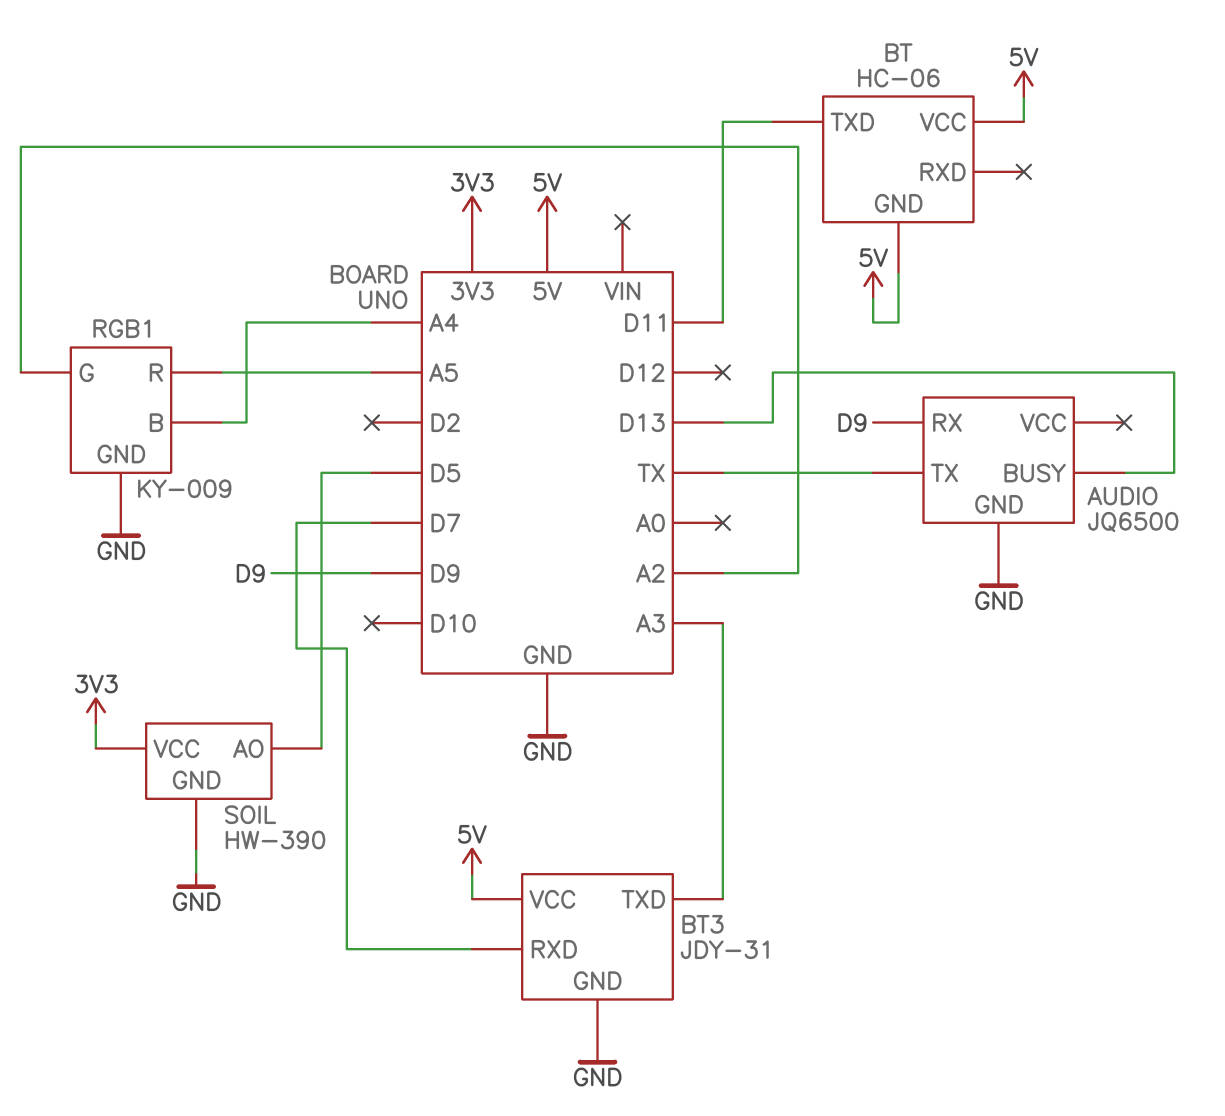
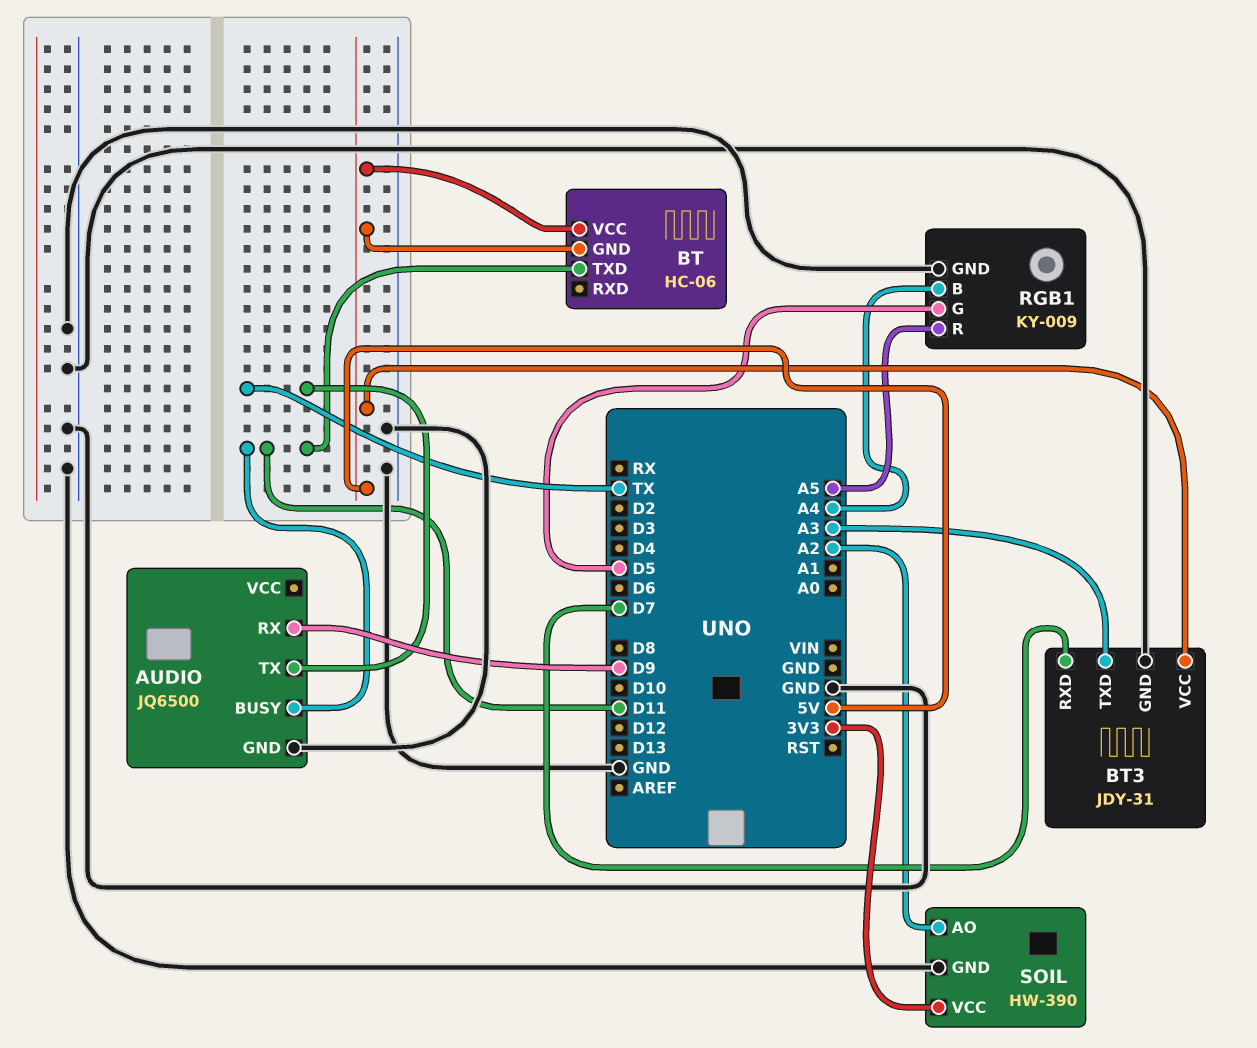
AUDIO pin BUSY: D13 -> D11
RGB1 pin G: A2 -> D5
SOIL pin AO: D5 -> A2

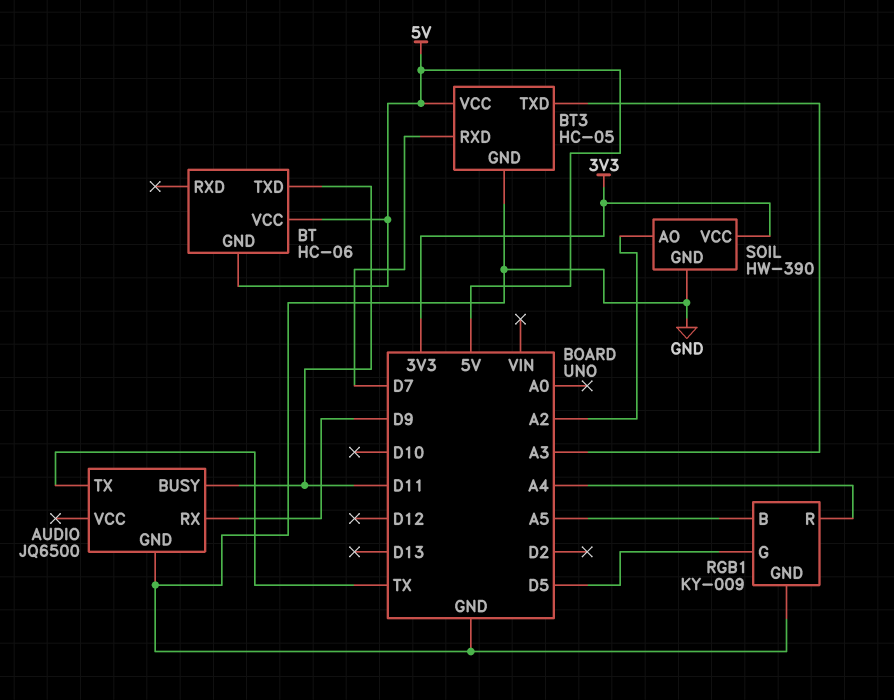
BT3: JDY-31 -> HC-05
RGB1 pin B: A4 -> A5
RGB1 pin R: A5 -> A4

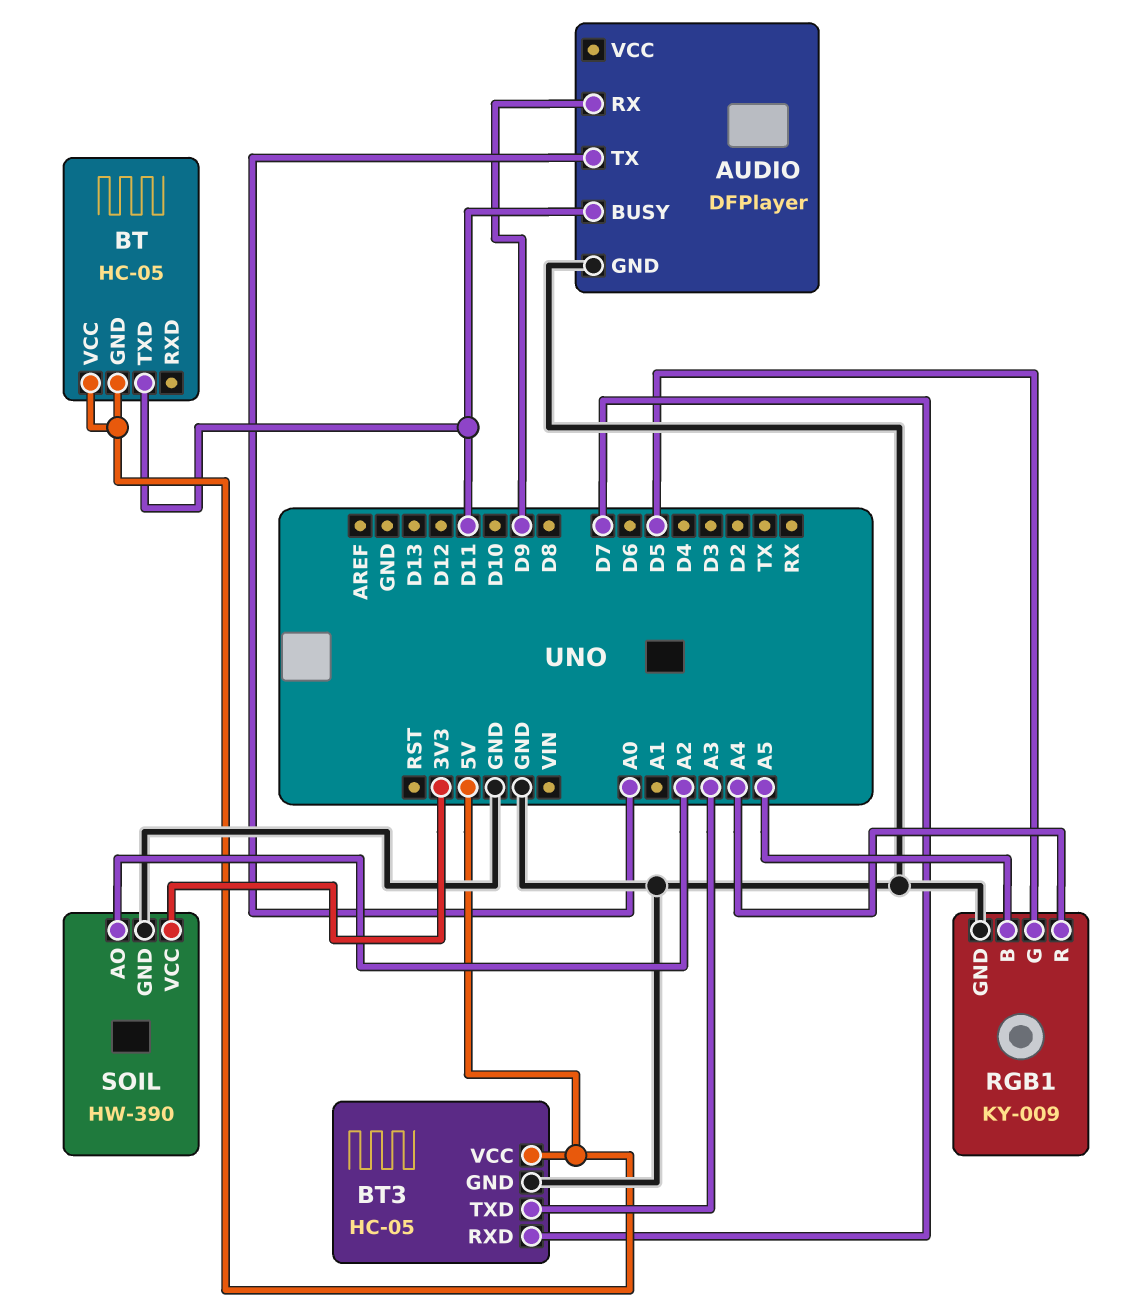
AUDIO: JQ6500 -> DFPlayer
AUDIO pin TX: TX -> A0
BT: HC-06 -> HC-05

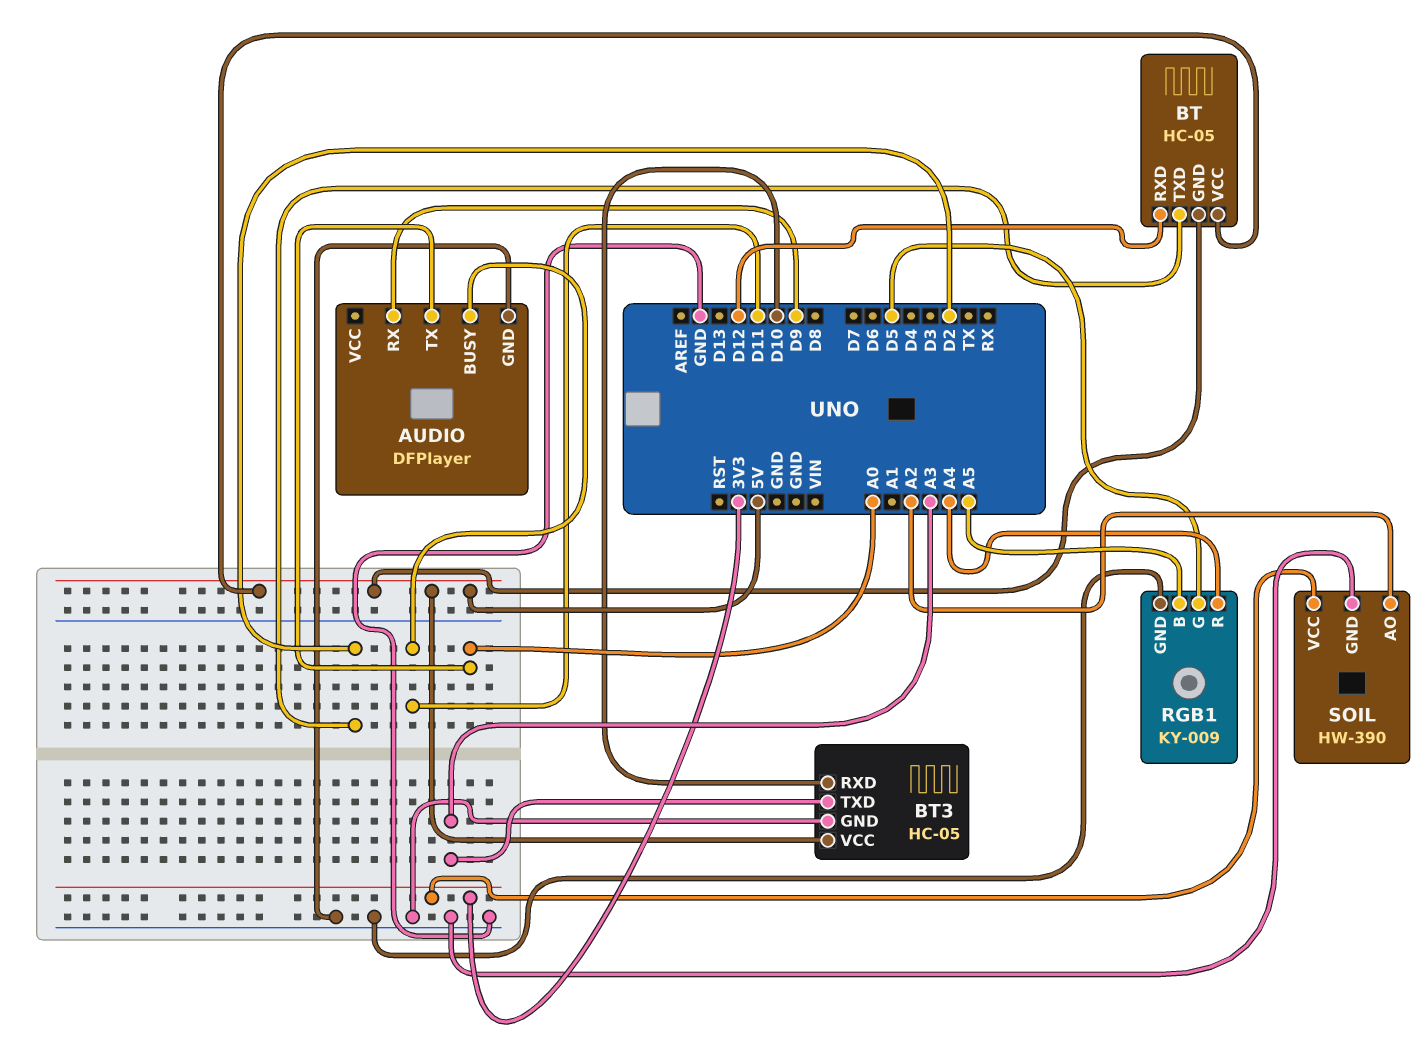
BT pin RXD: none -> D12
BT pin TXD: D11 -> D2
BT3 pin RXD: D7 -> D10

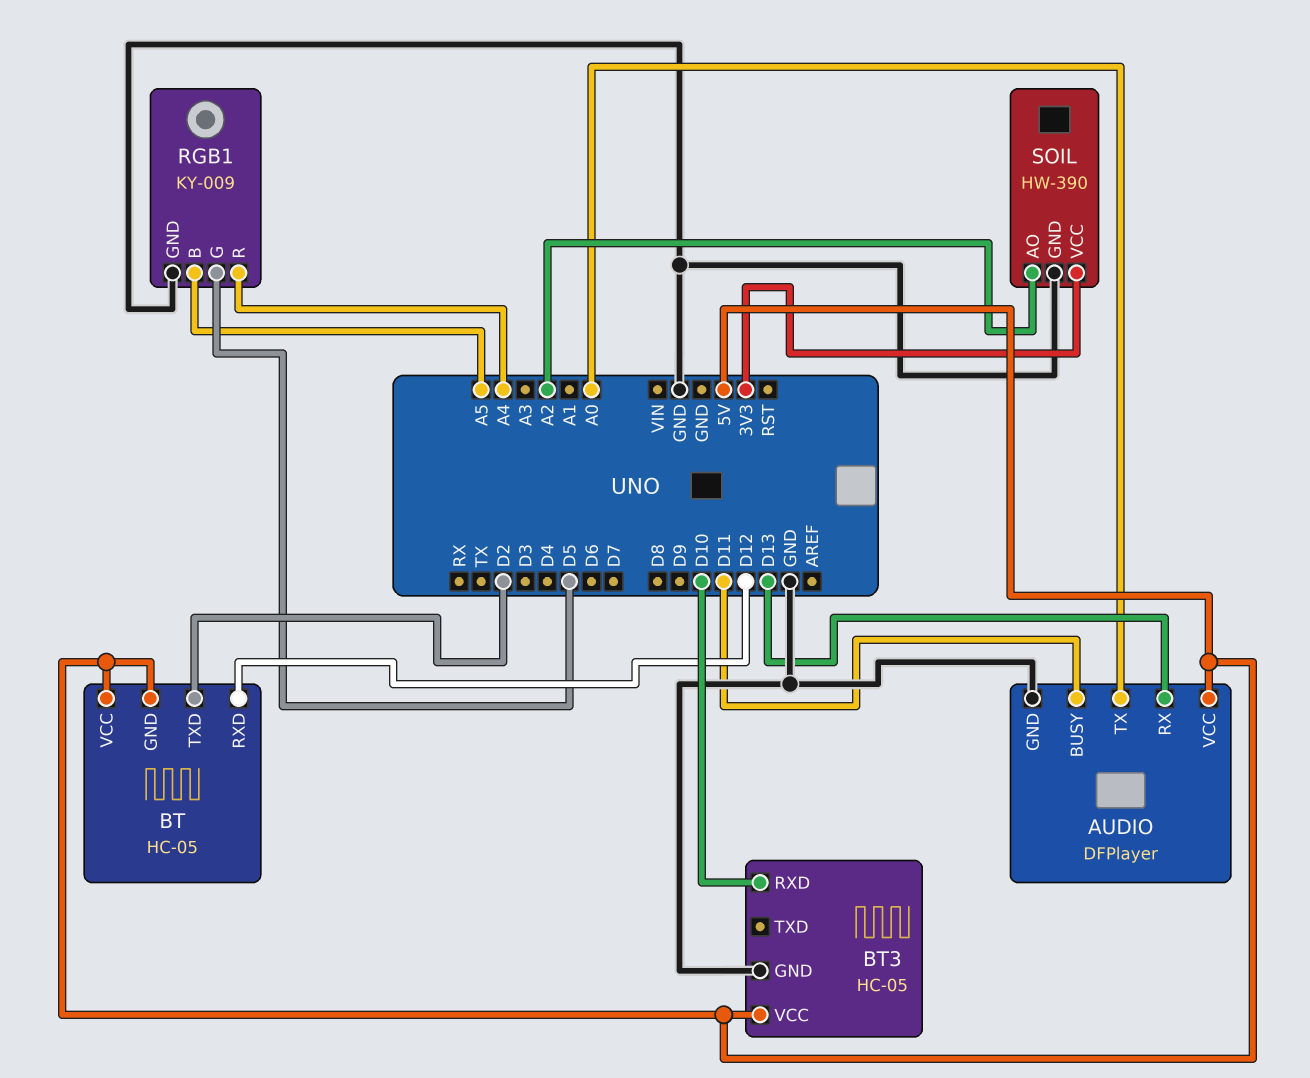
AUDIO pin RX: D9 -> D13
AUDIO pin VCC: none -> 5V
BT3 pin TXD: A3 -> none

